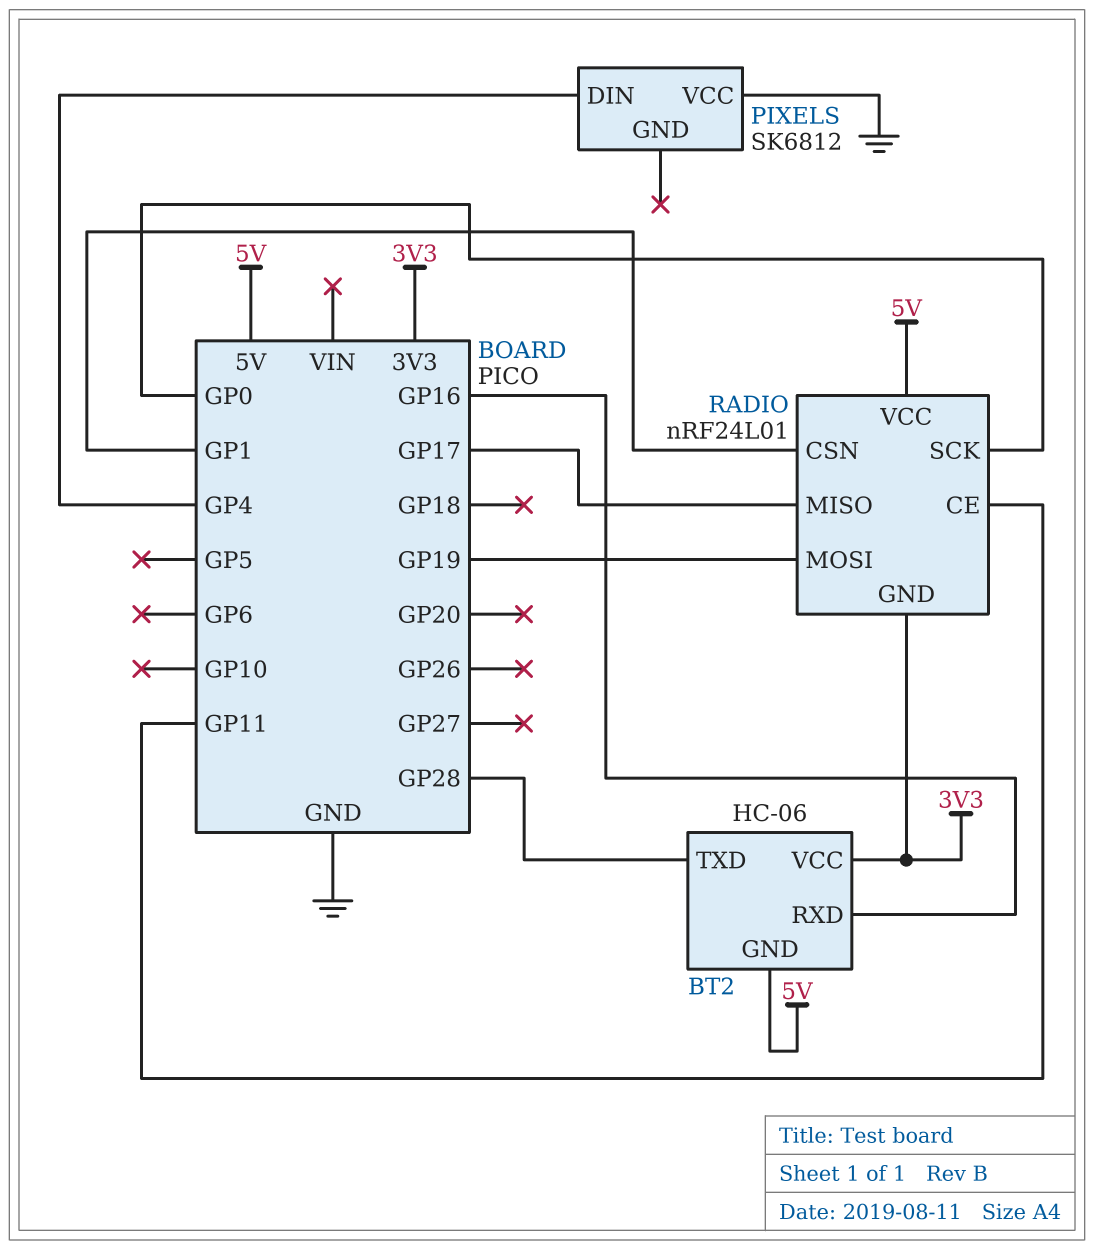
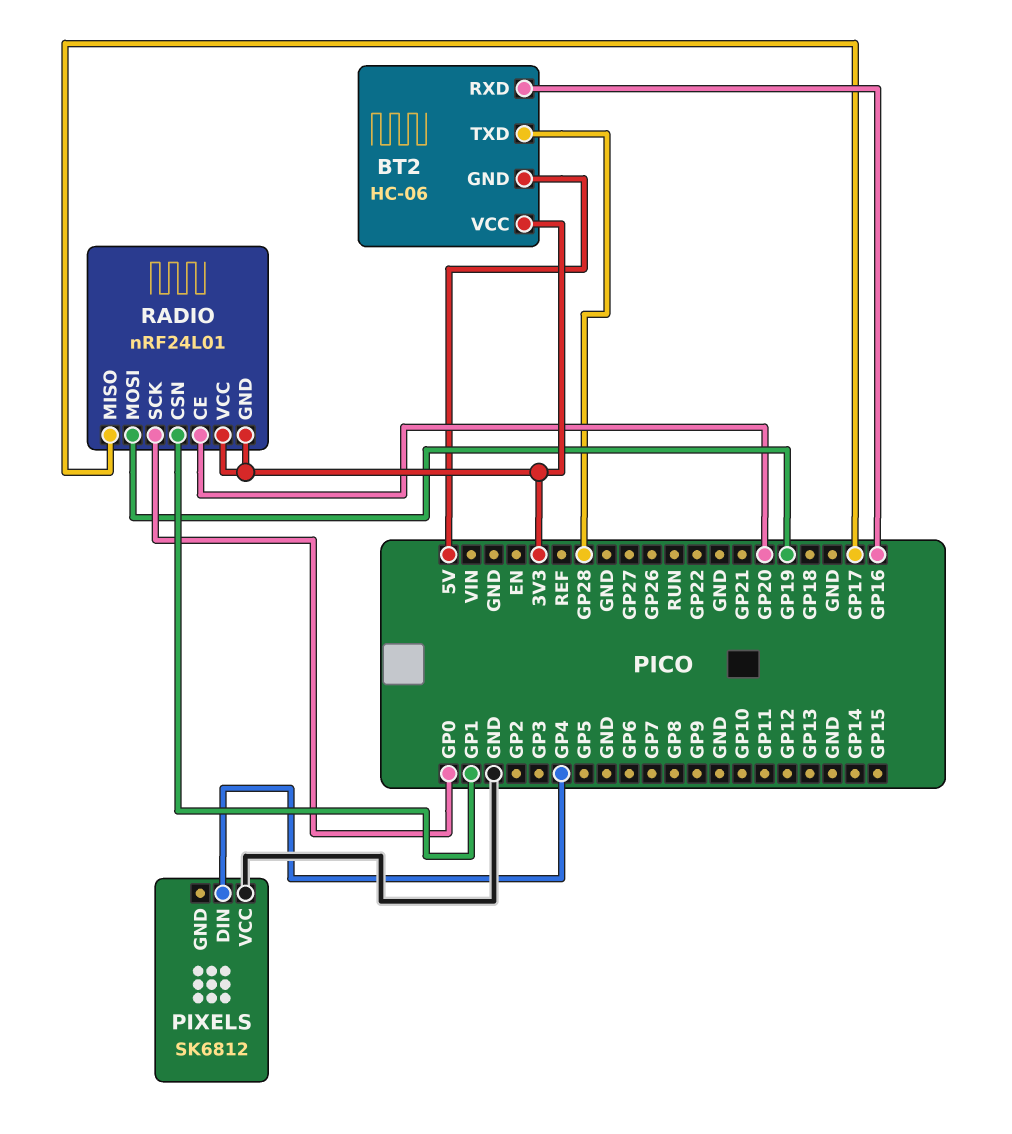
RADIO pin CE: GP11 -> GP20
RADIO pin VCC: 5V -> 3V3

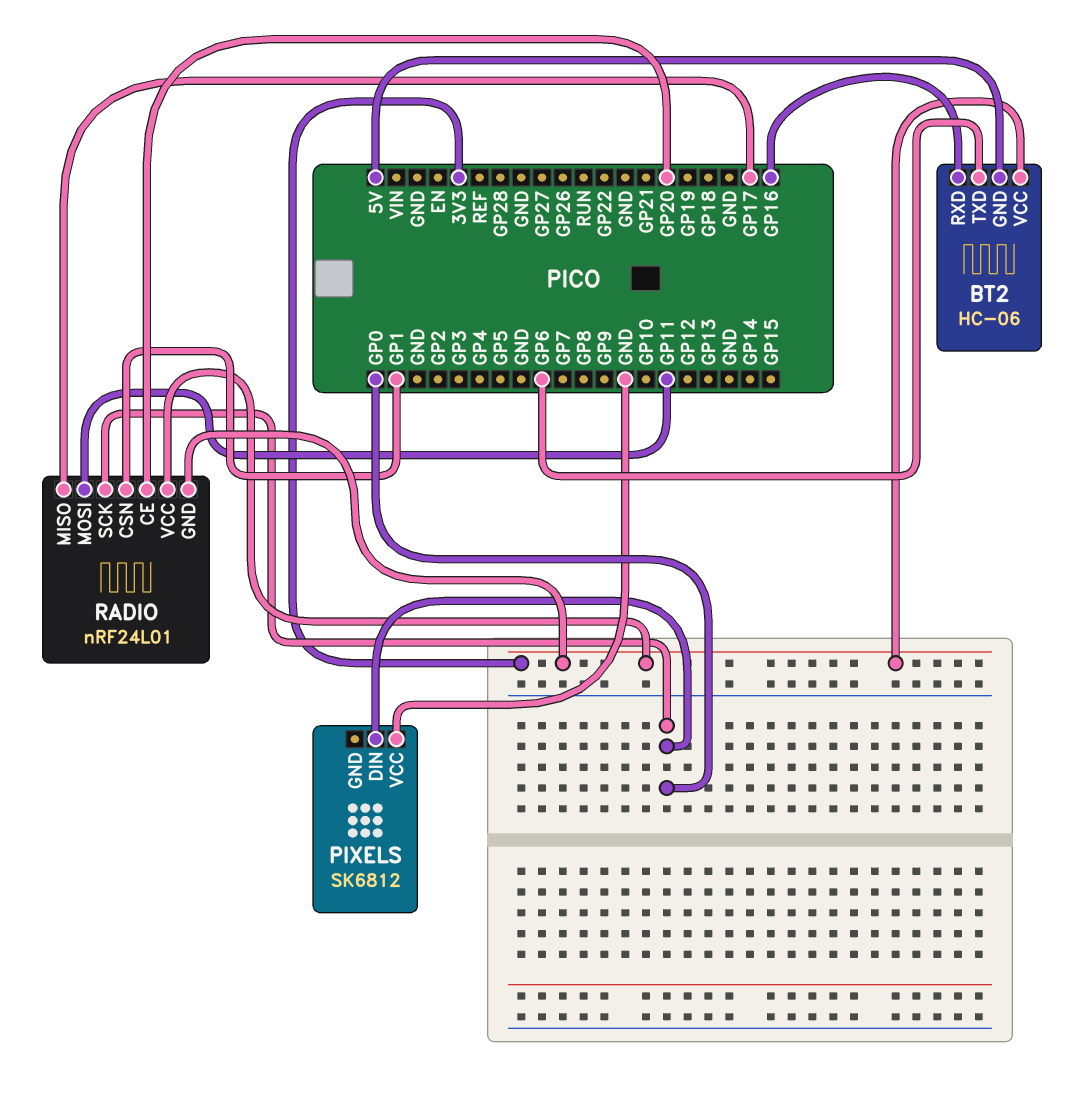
BT2 pin TXD: GP28 -> GP6
PIXELS pin DIN: GP4 -> GP0
RADIO pin MOSI: GP19 -> GP11

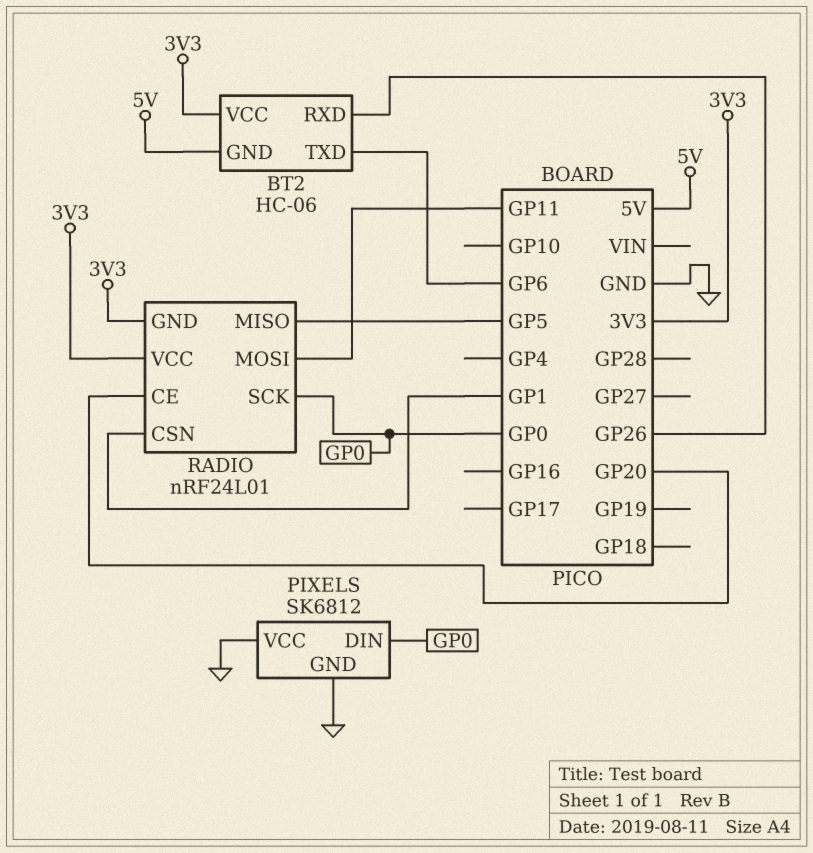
BT2 pin RXD: GP16 -> GP26
PIXELS pin GND: none -> GND
RADIO pin MISO: GP17 -> GP5

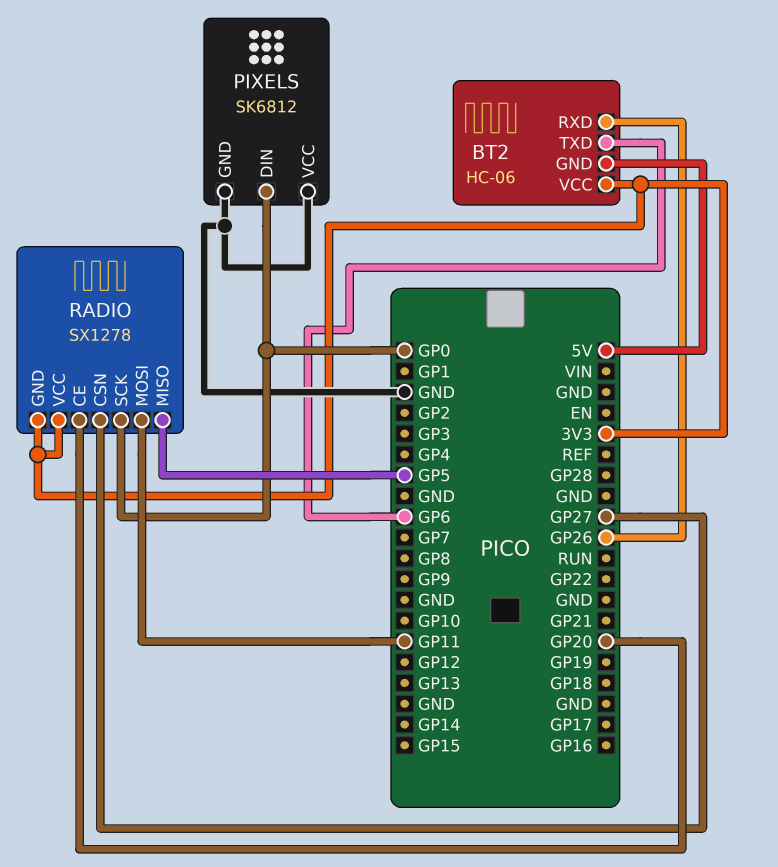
RADIO: nRF24L01 -> SX1278
RADIO pin CSN: GP1 -> GP27

